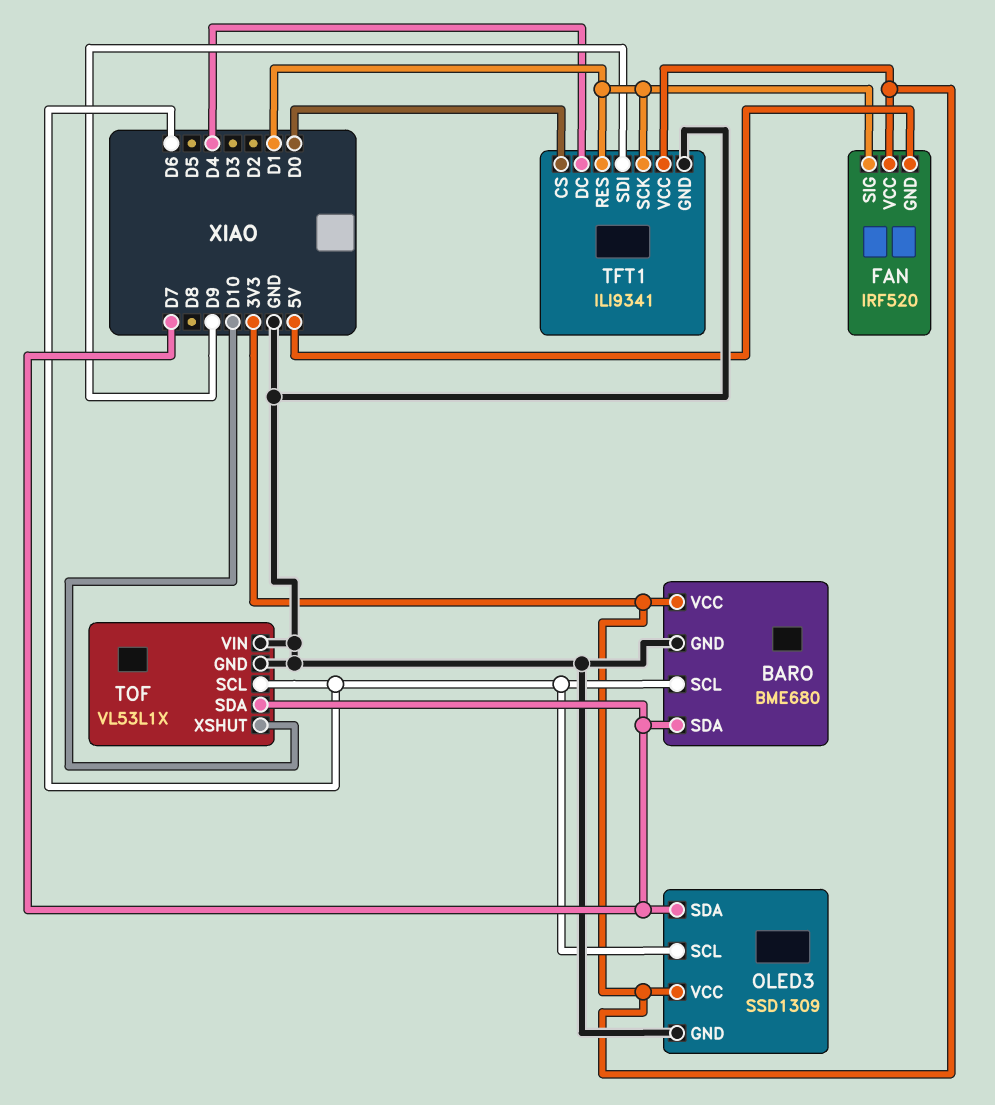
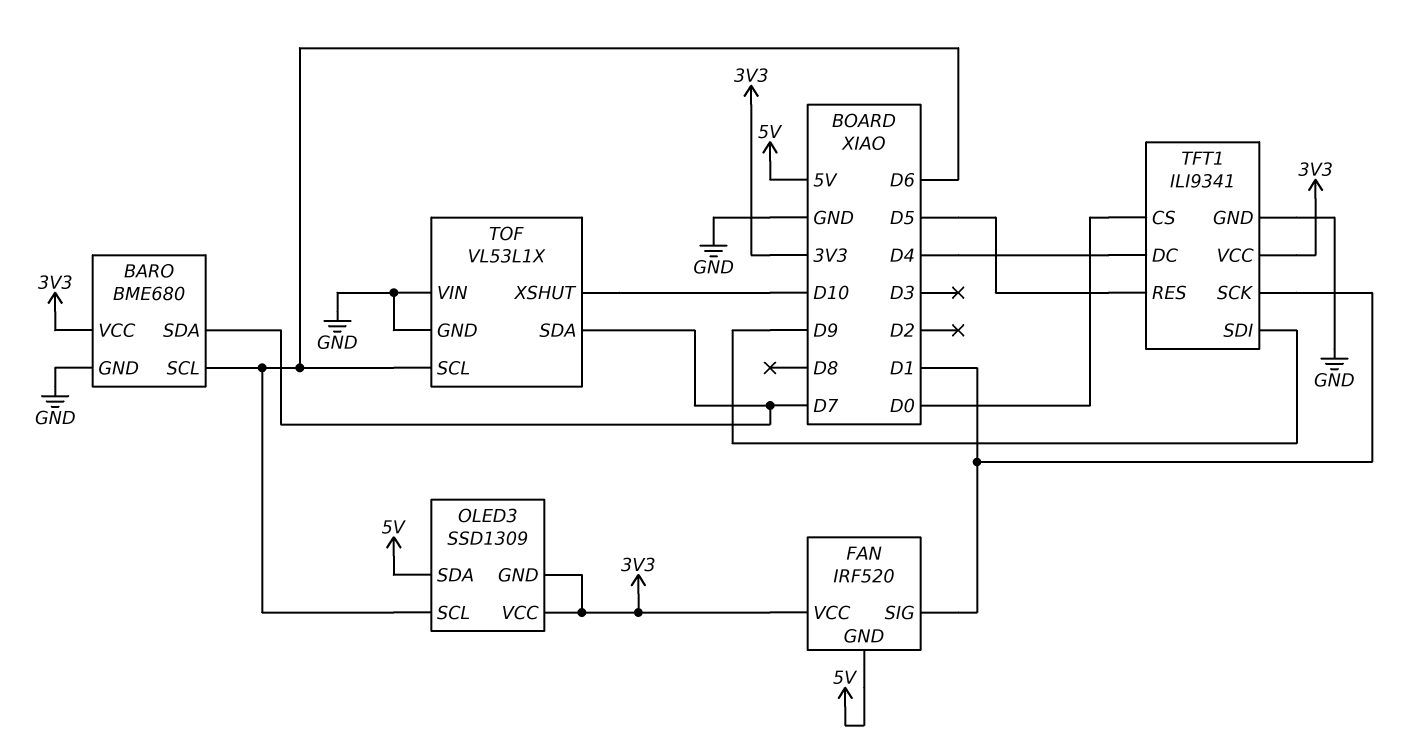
OLED3 pin GND: GND -> 3V3
OLED3 pin SDA: D7 -> 5V
TFT1 pin RES: D1 -> D5

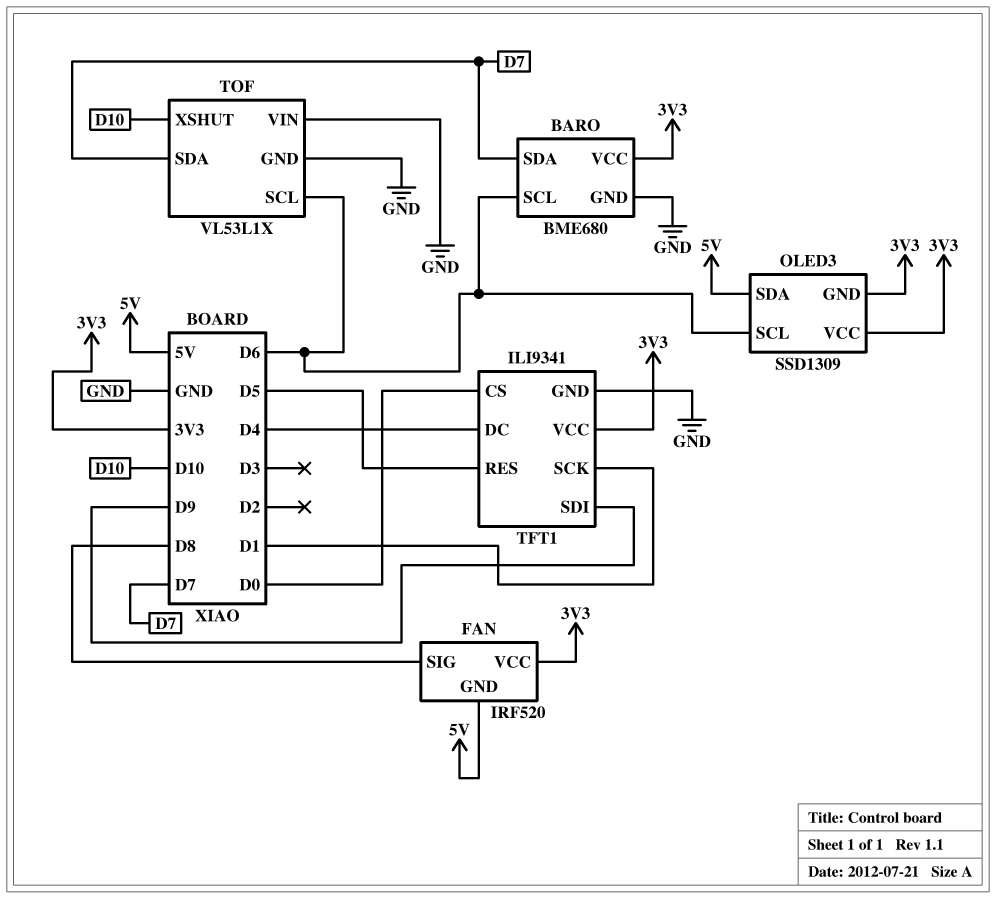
FAN pin SIG: D1 -> D8

